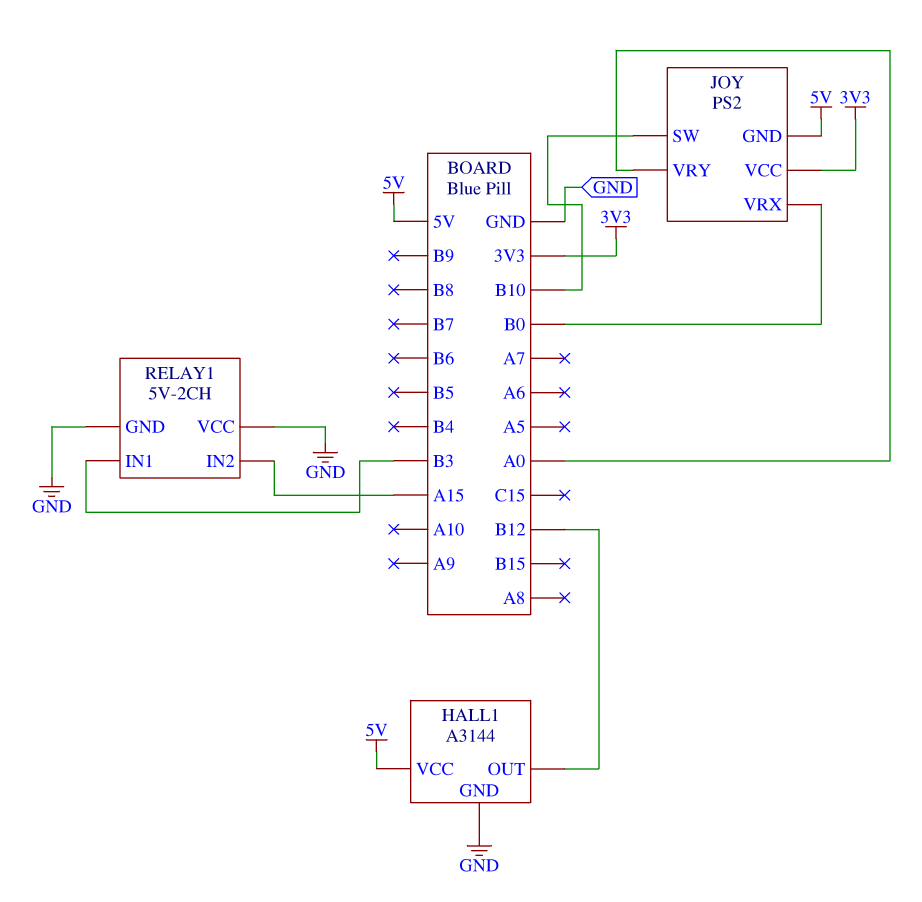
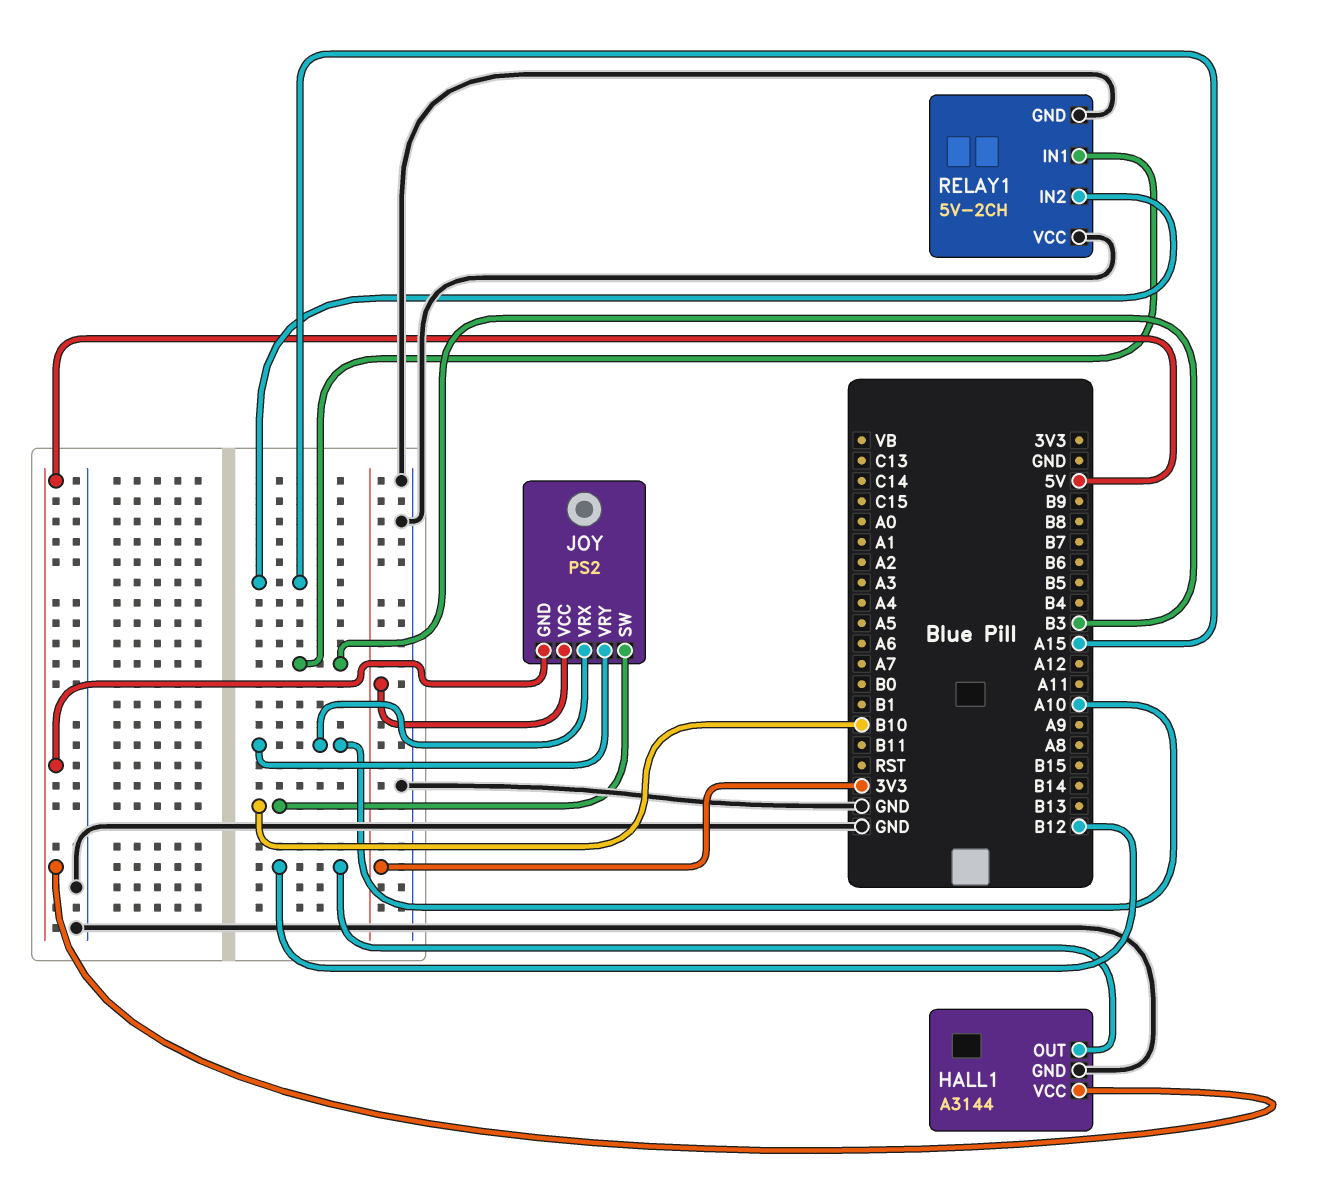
JOY pin VRX: B0 -> A10
JOY pin VRY: A0 -> A10

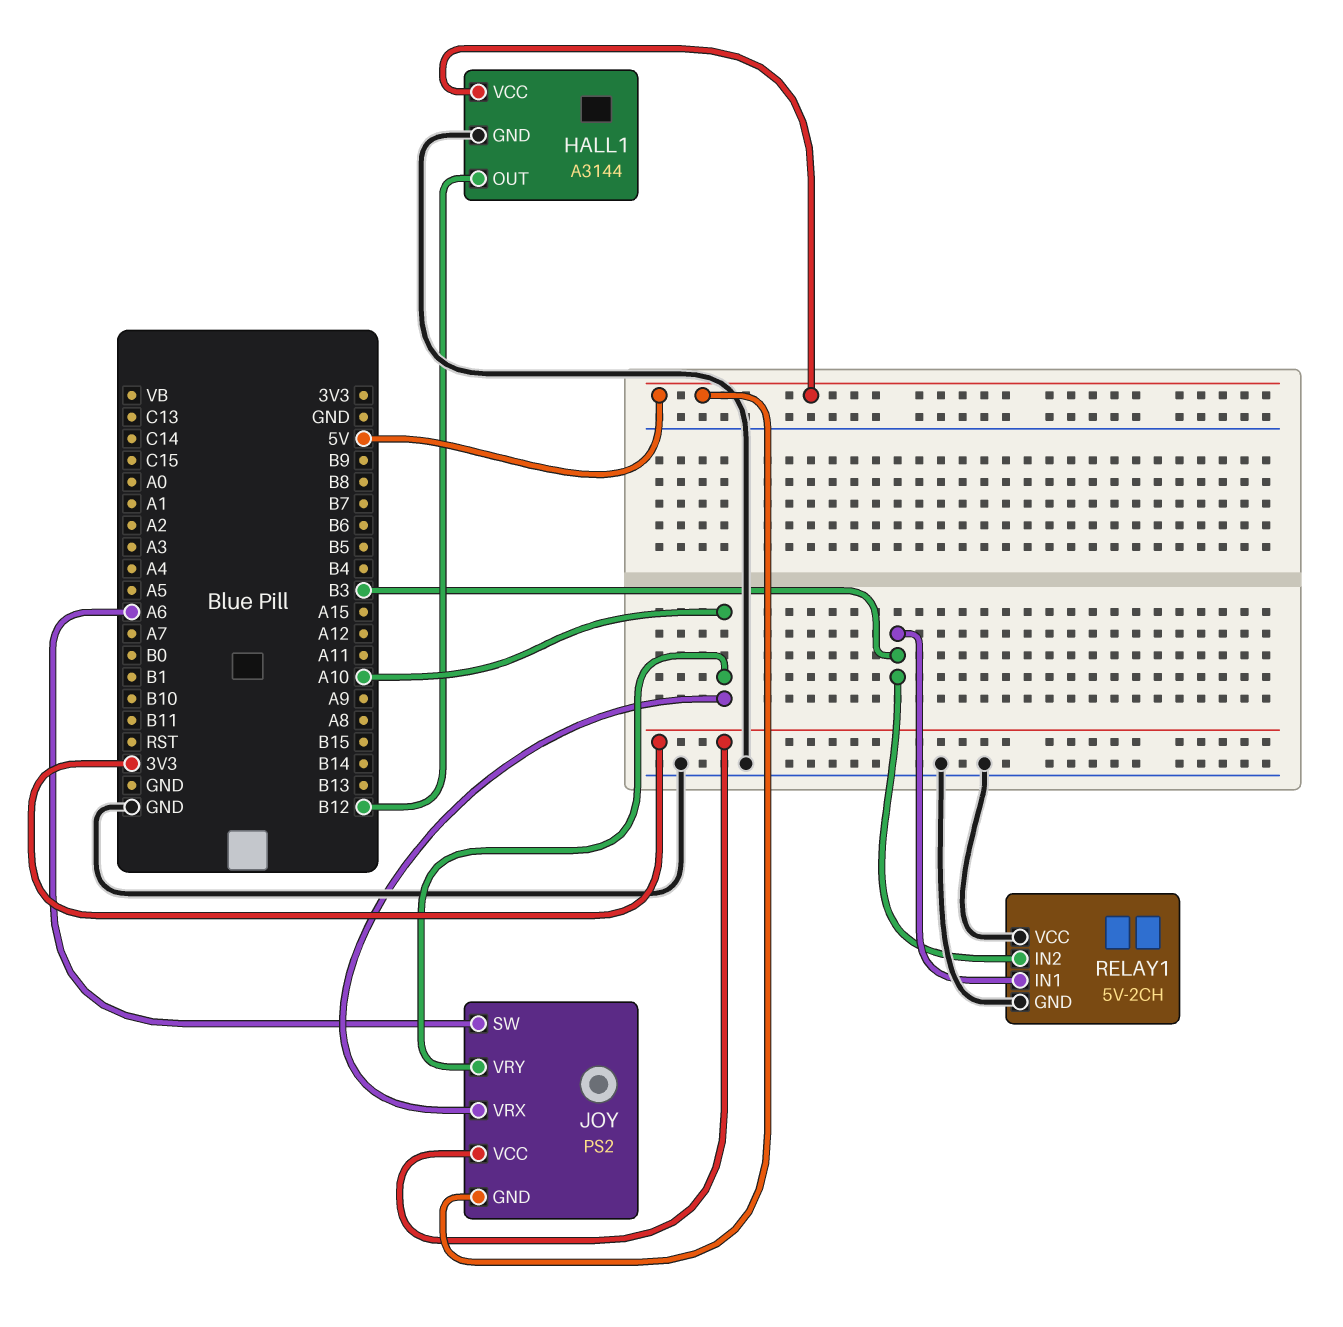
JOY pin SW: B10 -> A6
RELAY1 pin IN2: A15 -> B3

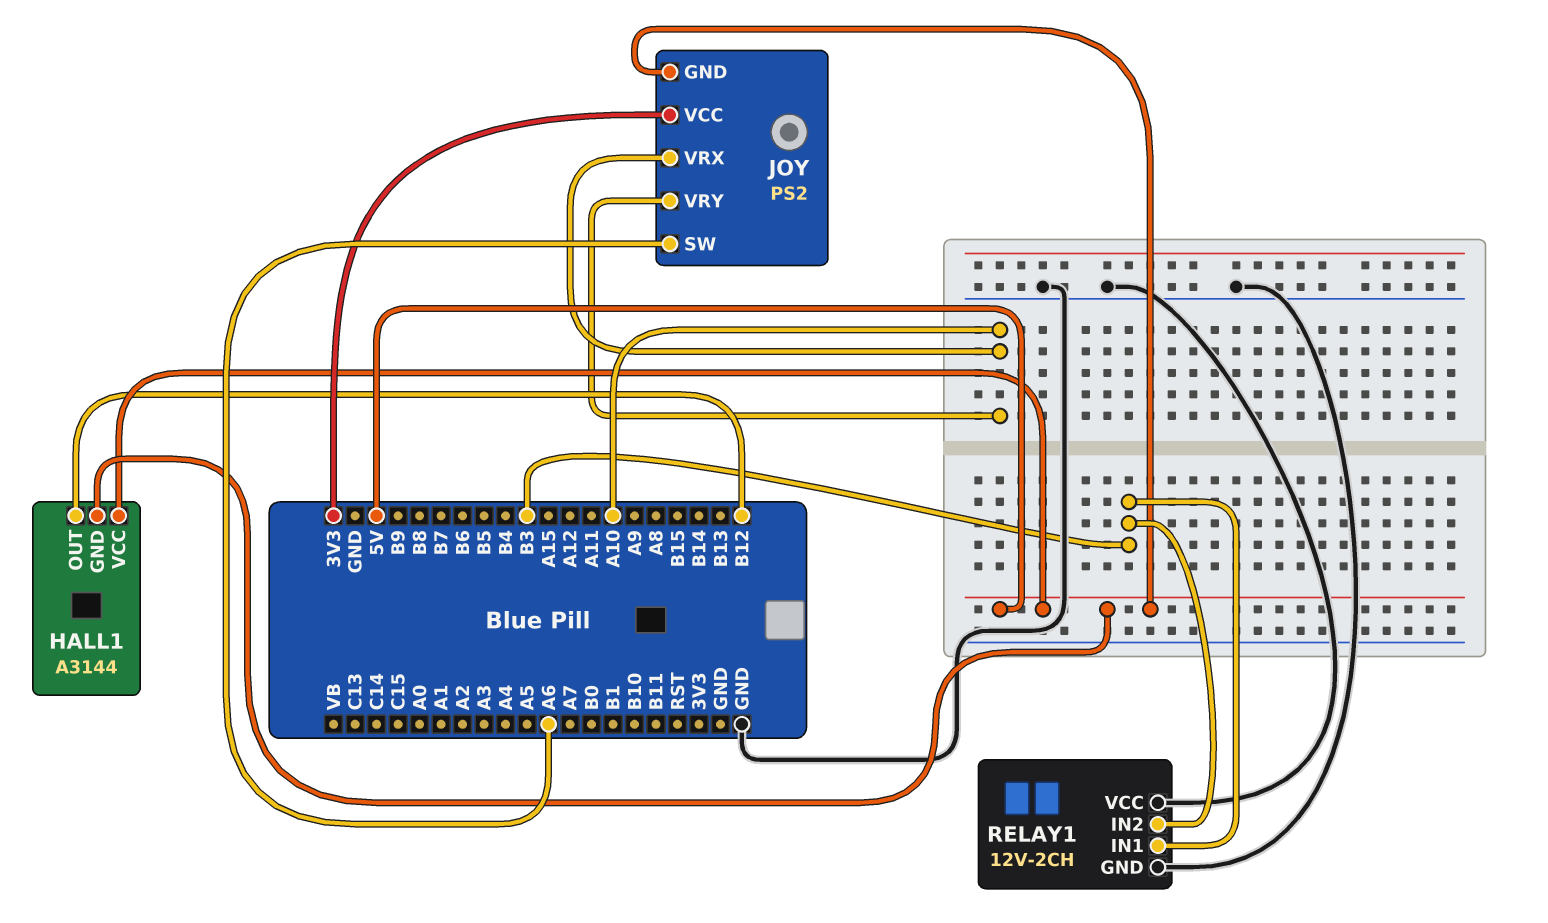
HALL1 pin GND: GND -> 5V
RELAY1: 5V-2CH -> 12V-2CH

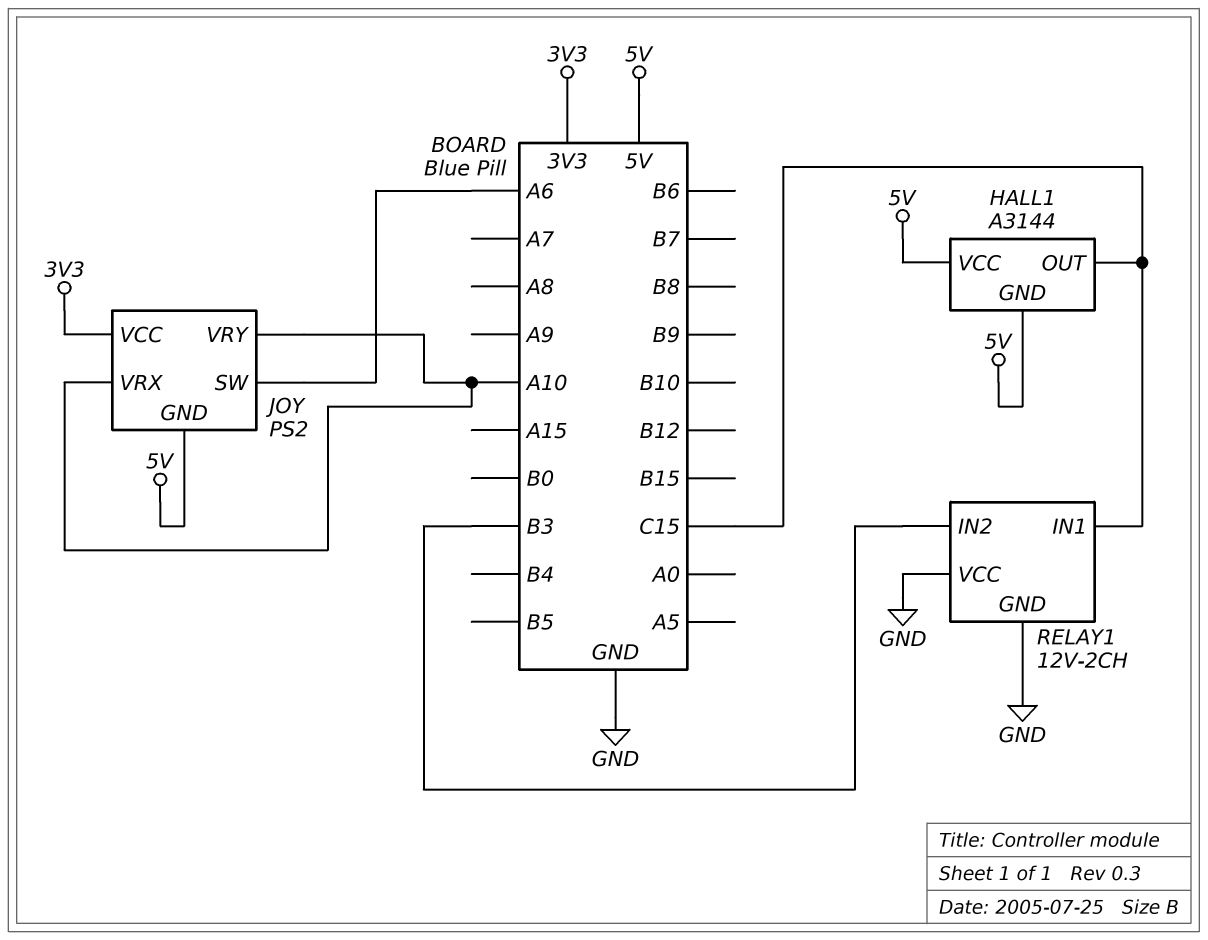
HALL1 pin OUT: B12 -> C15
RELAY1 pin IN1: B3 -> C15

